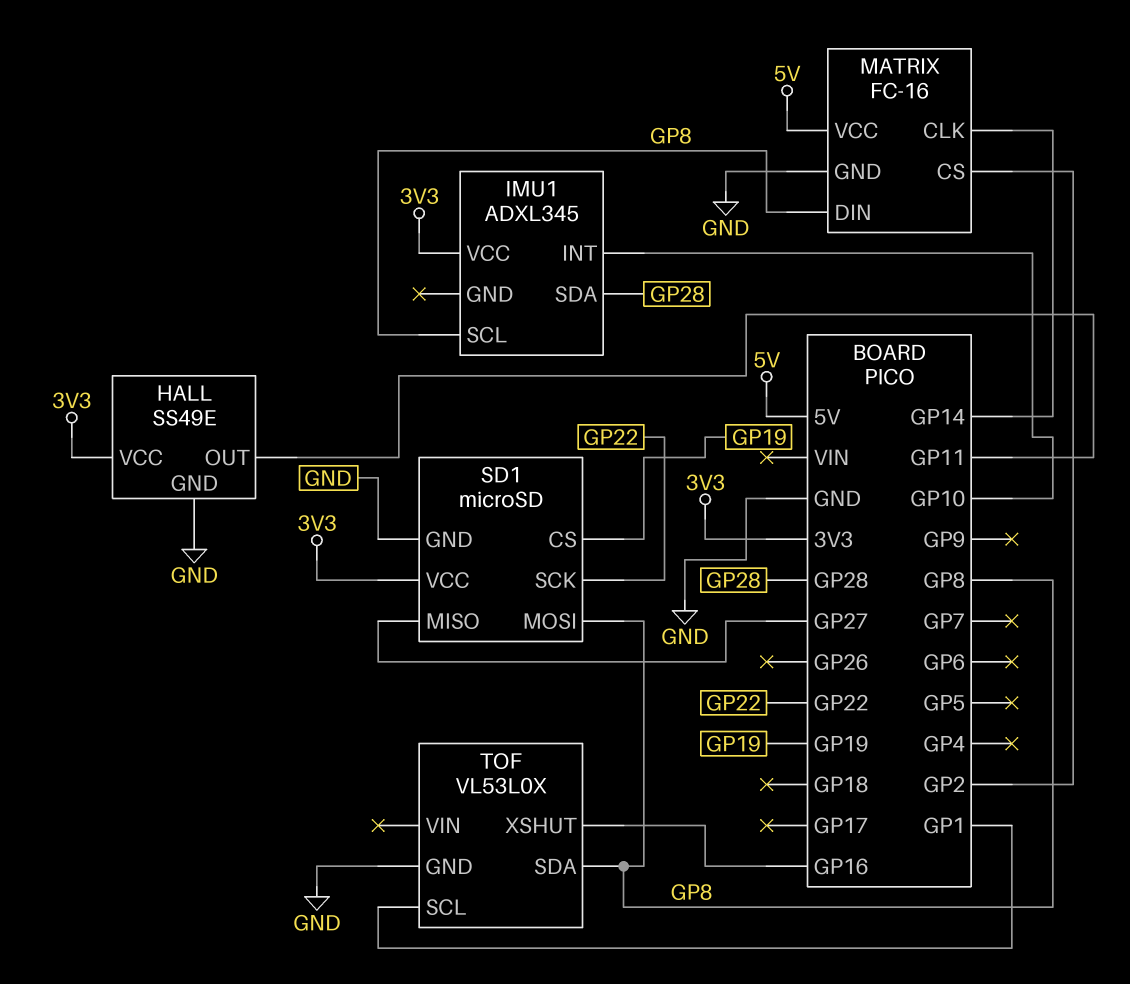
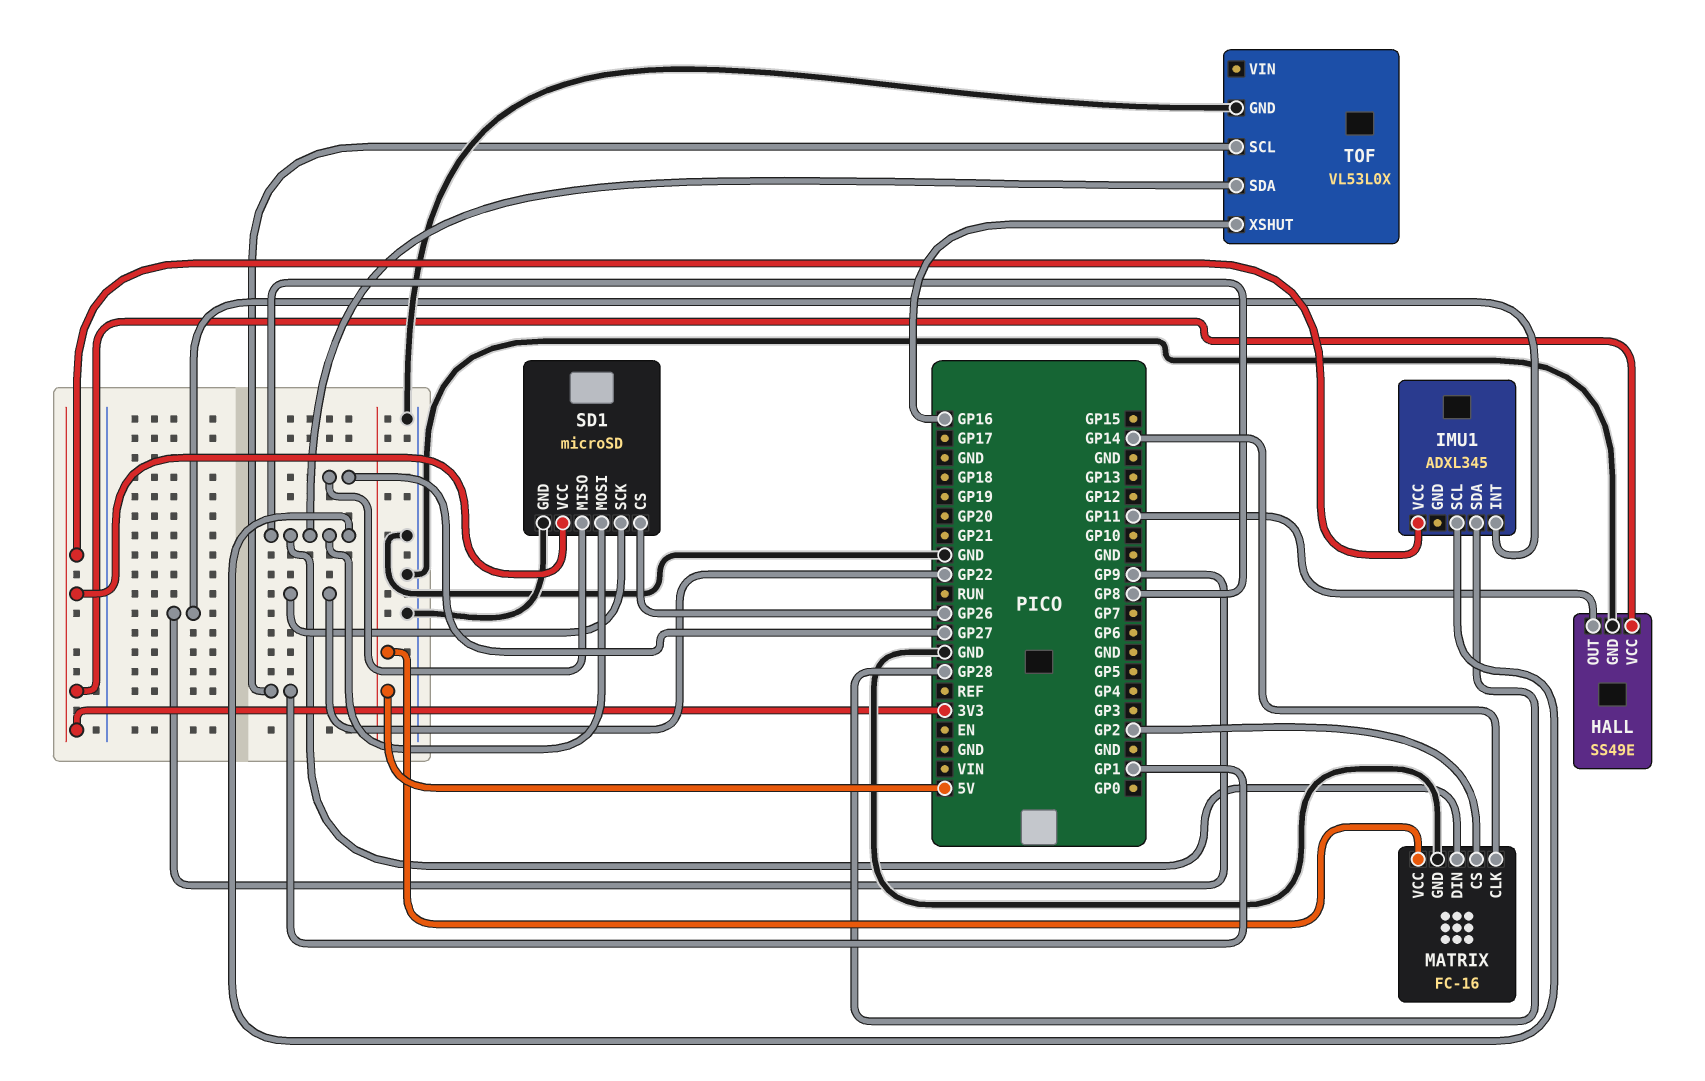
IMU1 pin INT: GP10 -> GP9
SD1 pin CS: GP19 -> GP26

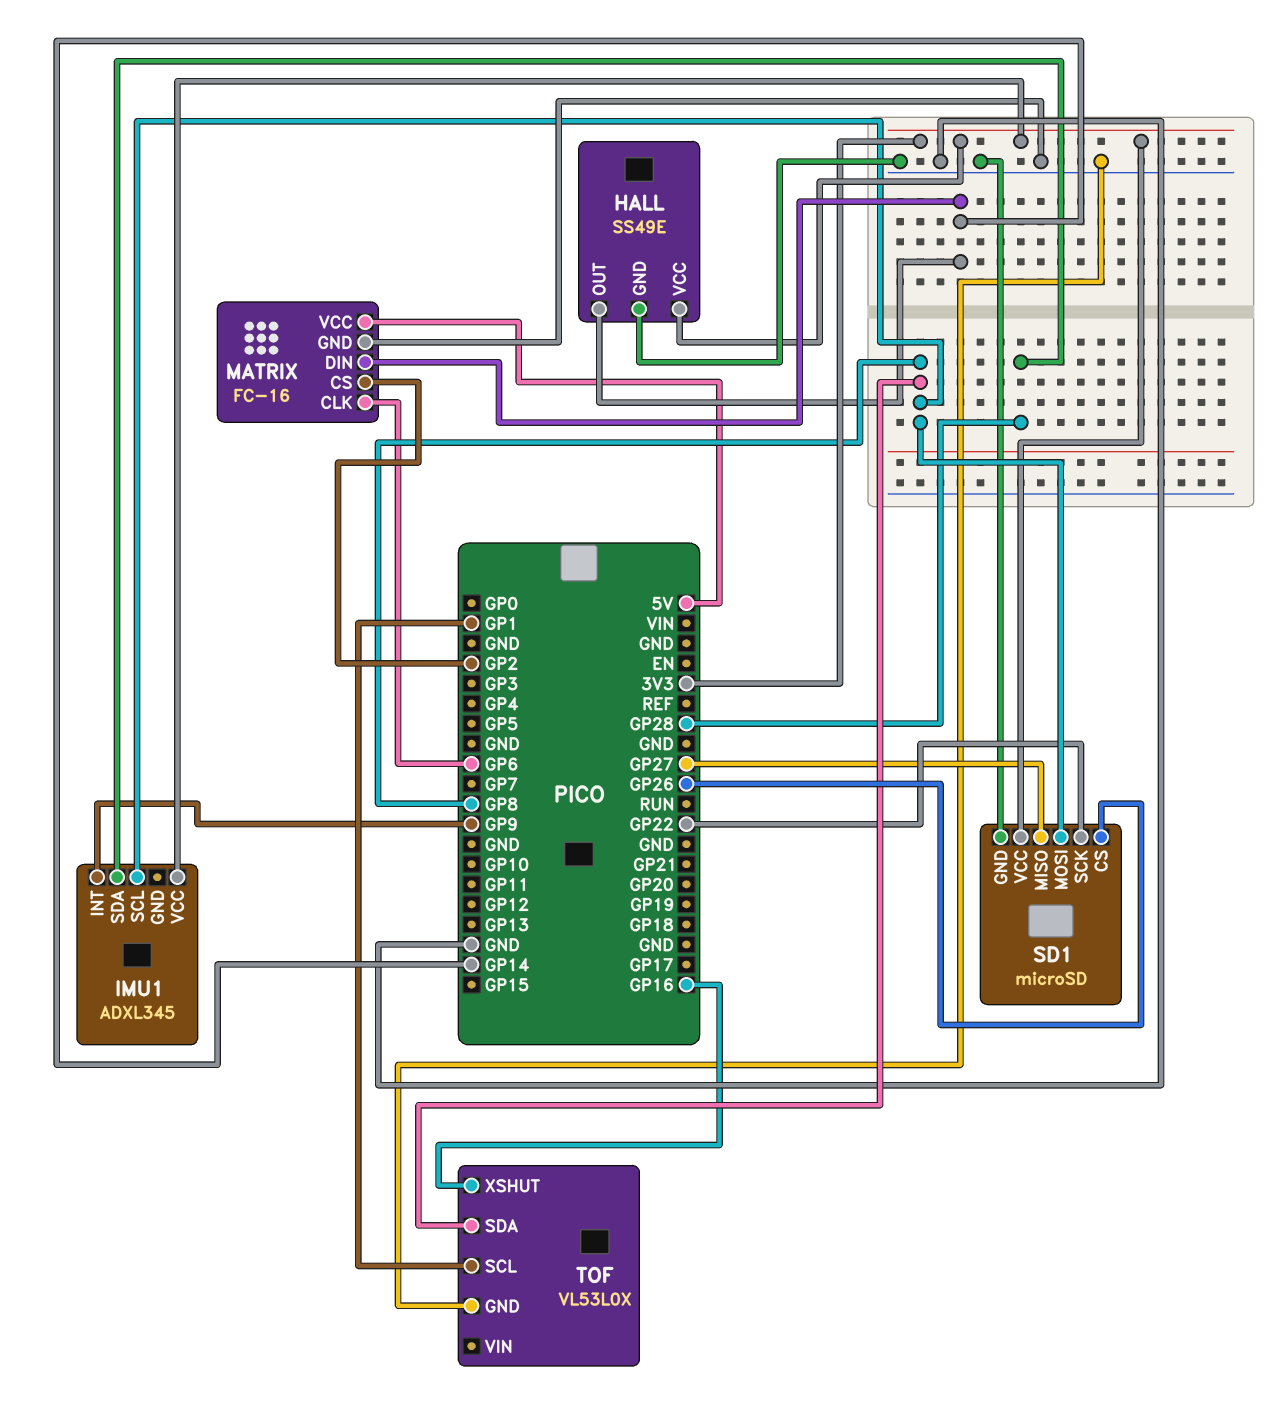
HALL pin OUT: GP11 -> GP14
MATRIX pin CLK: GP14 -> GP6
MATRIX pin DIN: GP8 -> GP14

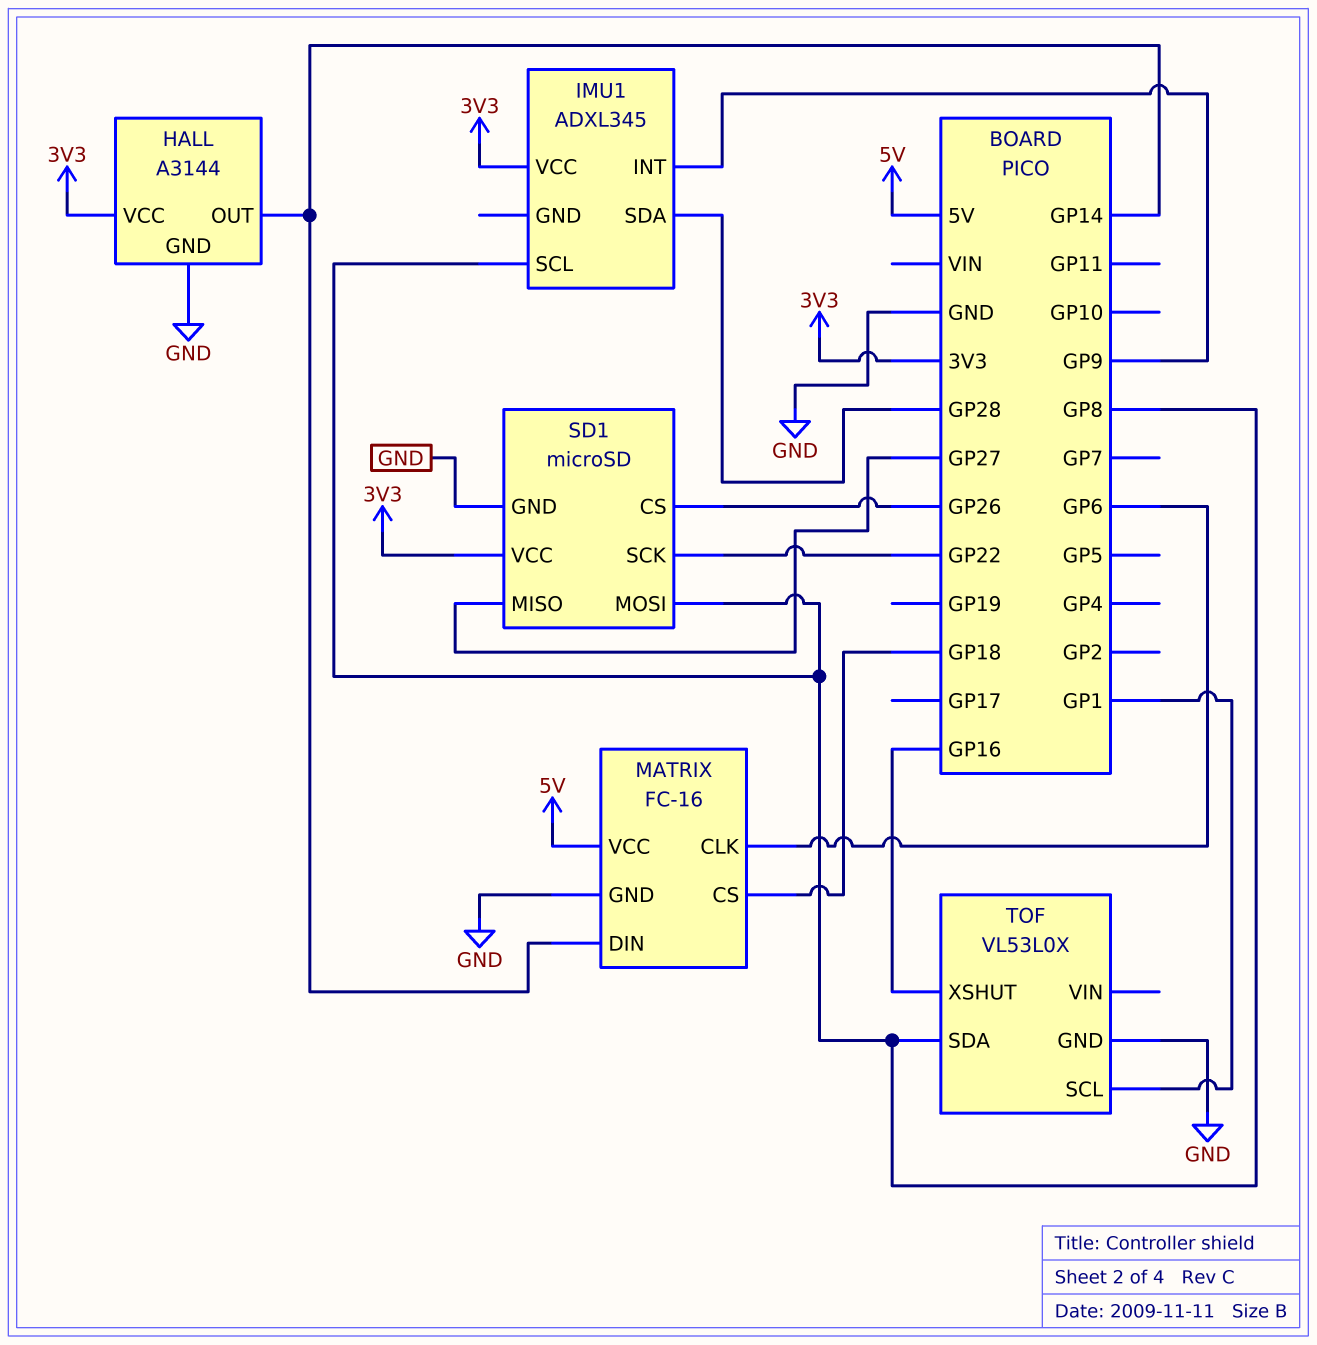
HALL: SS49E -> A3144
MATRIX pin CS: GP2 -> GP18

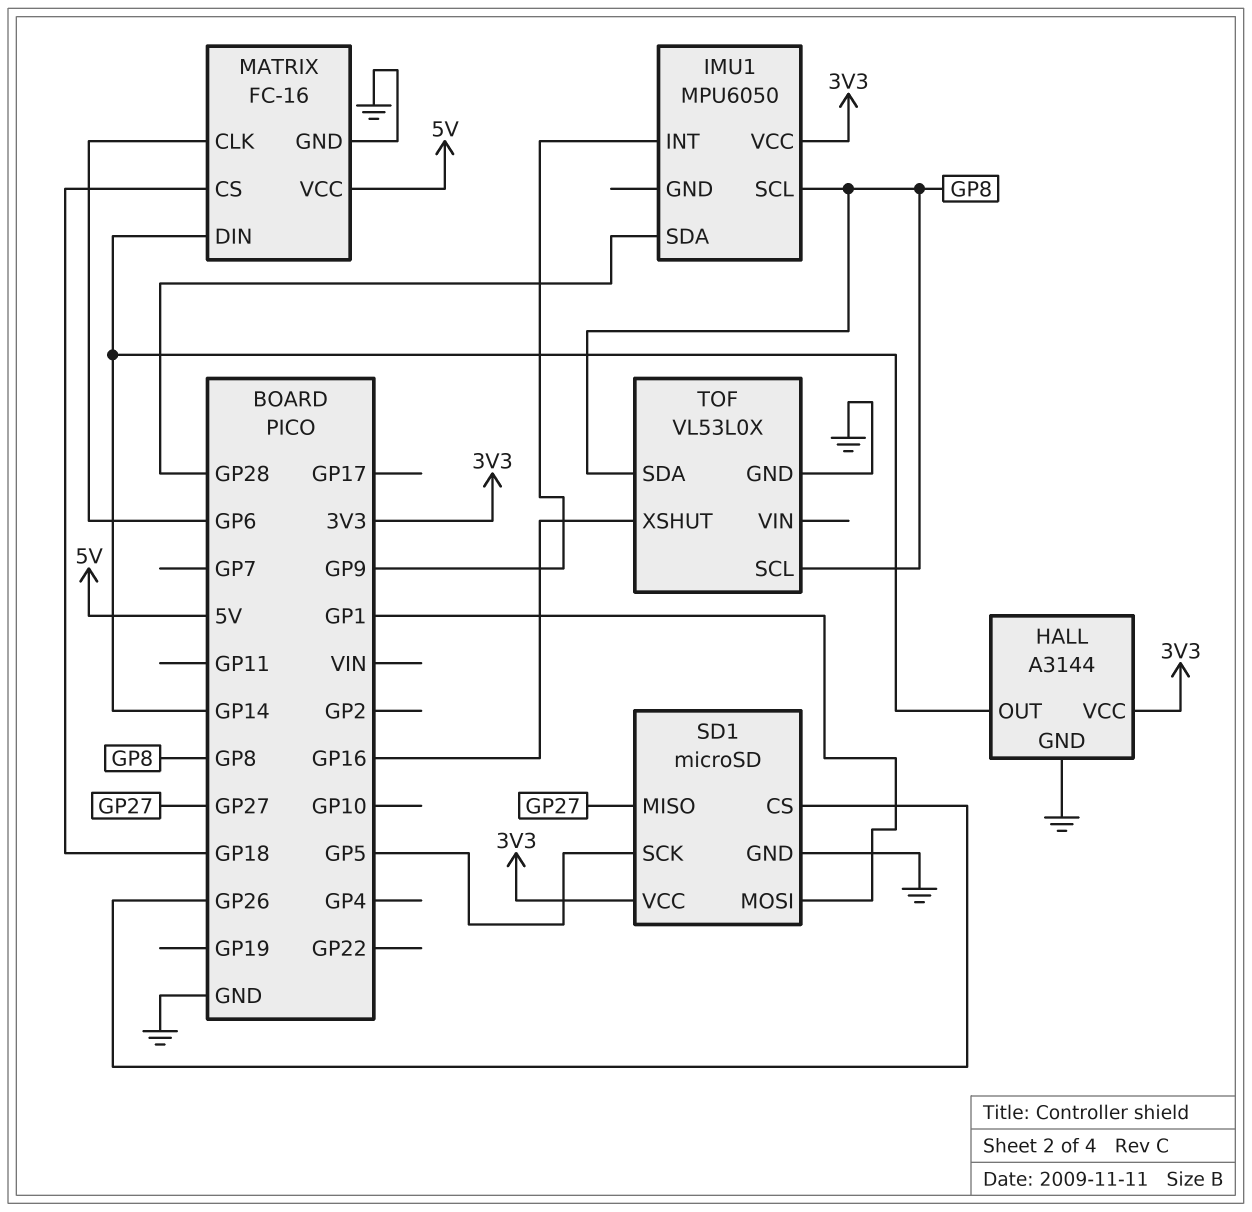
IMU1: ADXL345 -> MPU6050
SD1 pin MOSI: GP8 -> GP1
SD1 pin SCK: GP22 -> GP5
TOF pin SCL: GP1 -> GP8

